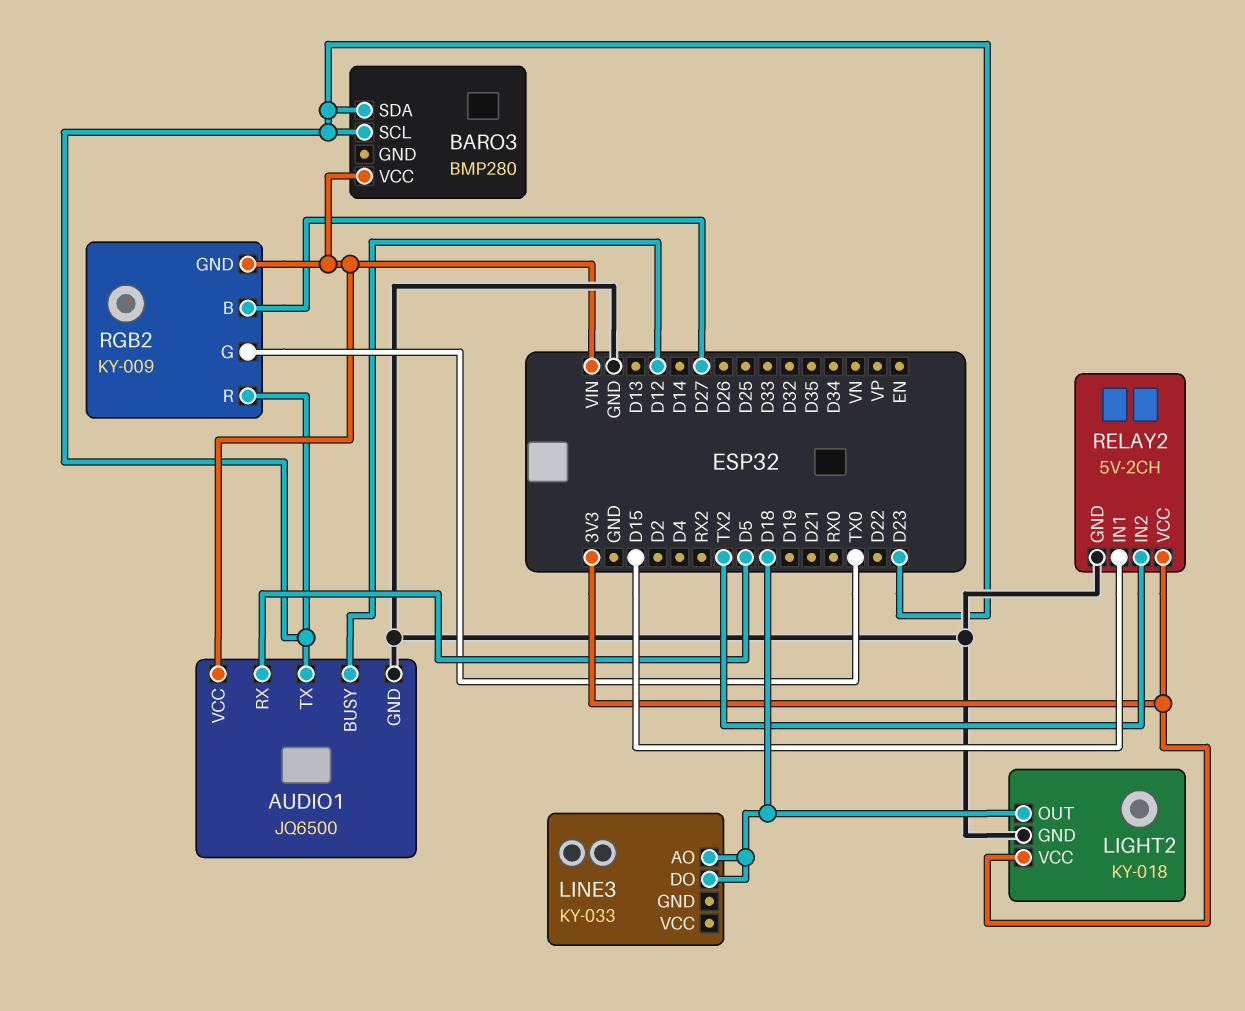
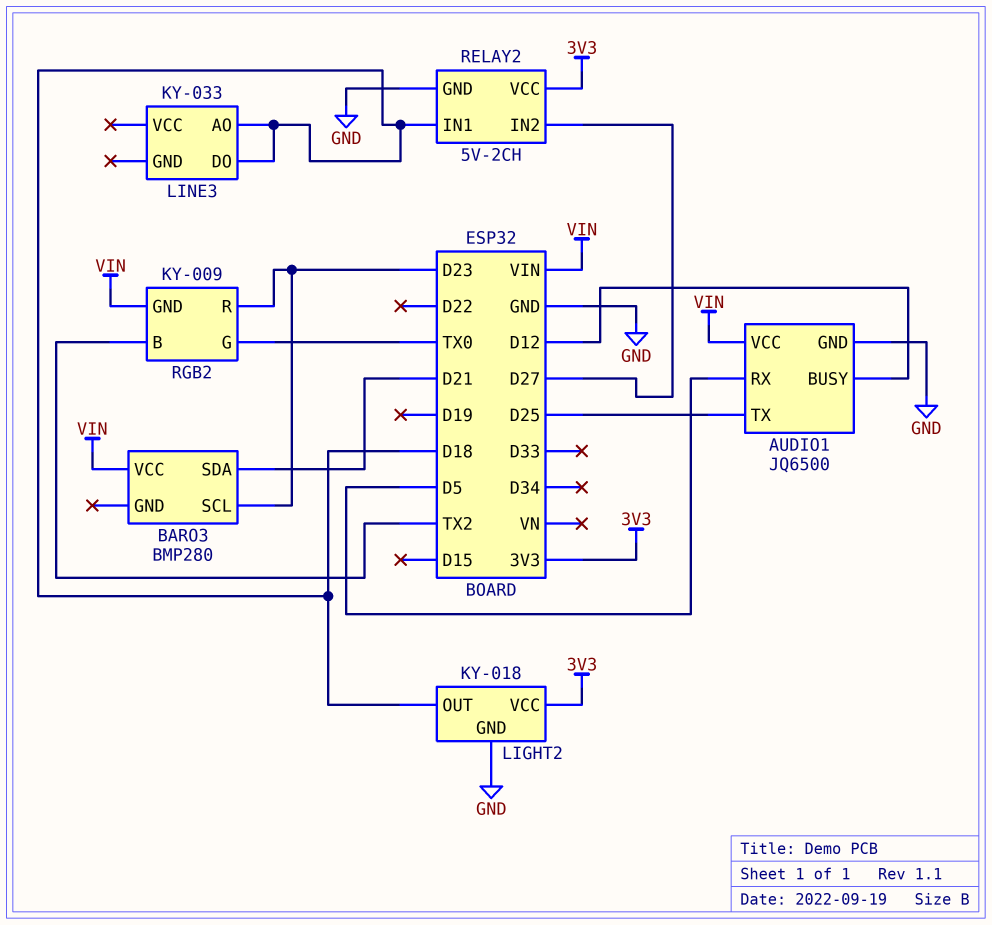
AUDIO1 pin TX: D23 -> D25
BARO3 pin SDA: D23 -> D21
RELAY2 pin IN1: D15 -> D18
RELAY2 pin IN2: TX2 -> D27
RGB2 pin B: D27 -> TX2

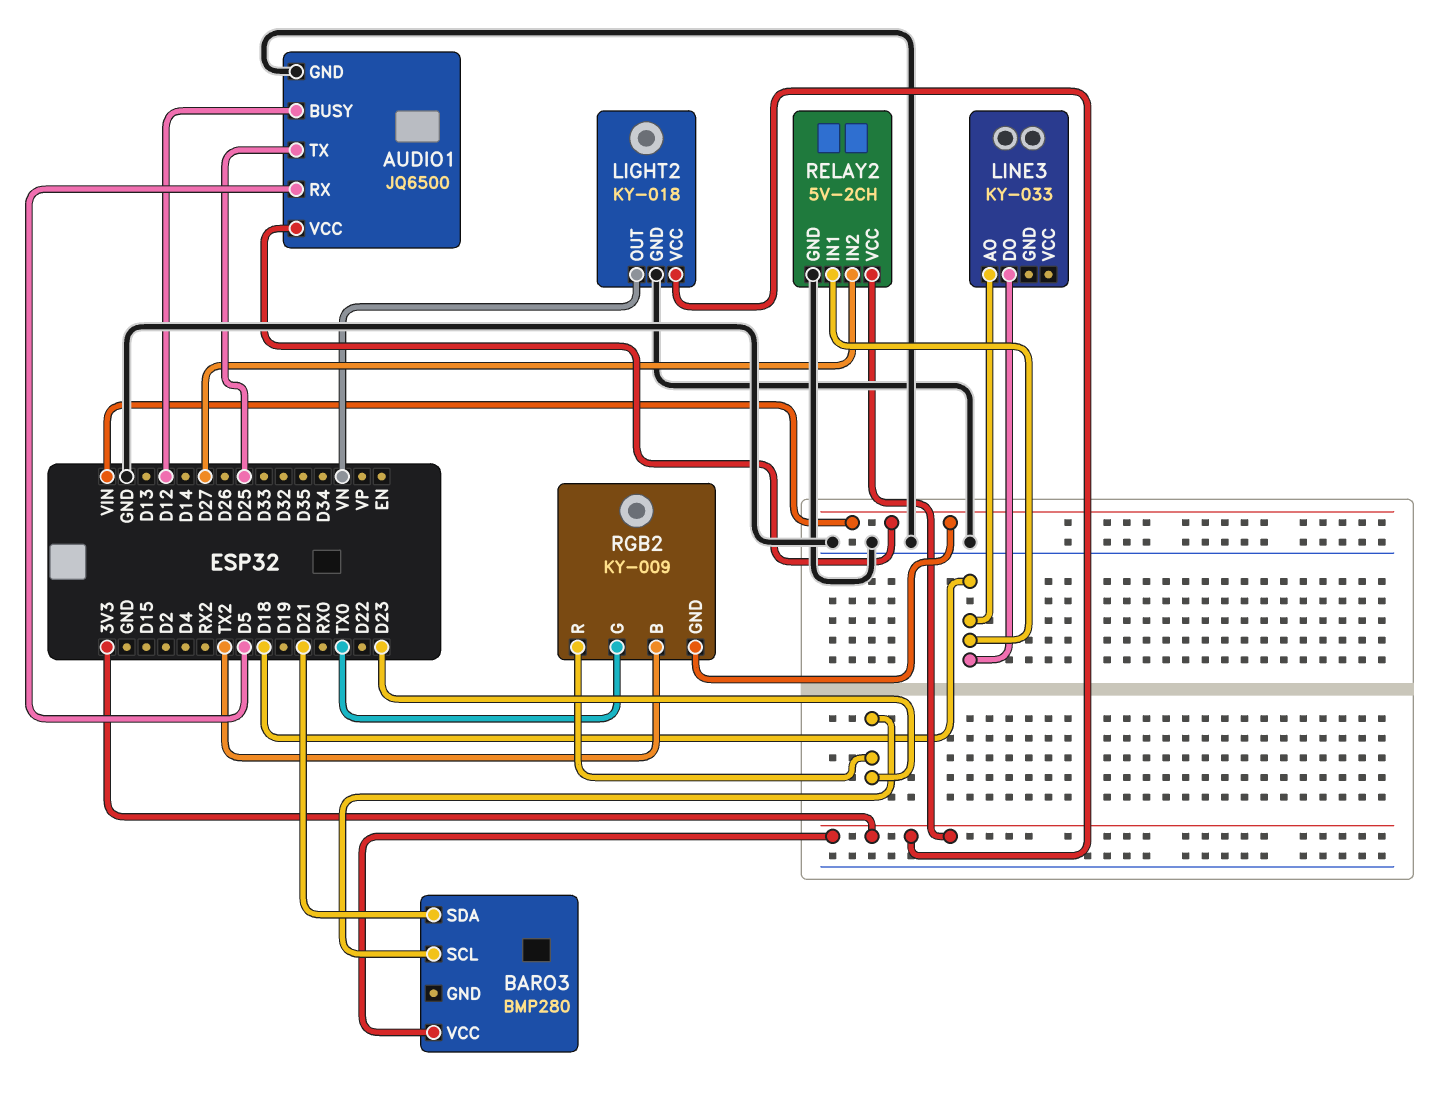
BARO3 pin VCC: VIN -> 3V3
LIGHT2 pin OUT: D18 -> VN

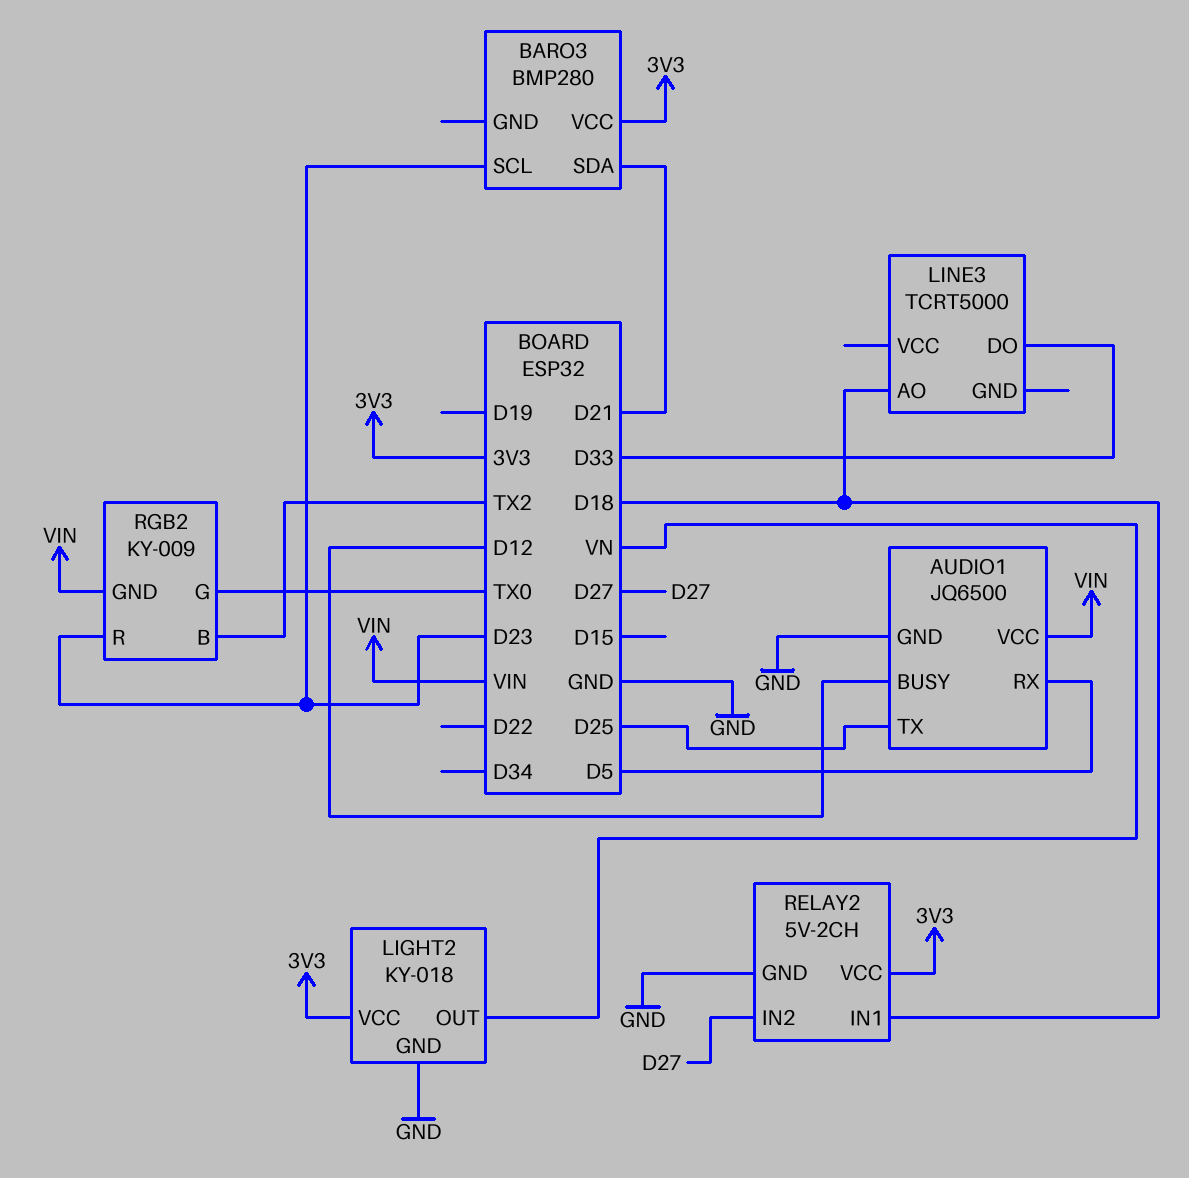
LINE3: KY-033 -> TCRT5000
LINE3 pin DO: D18 -> D33

